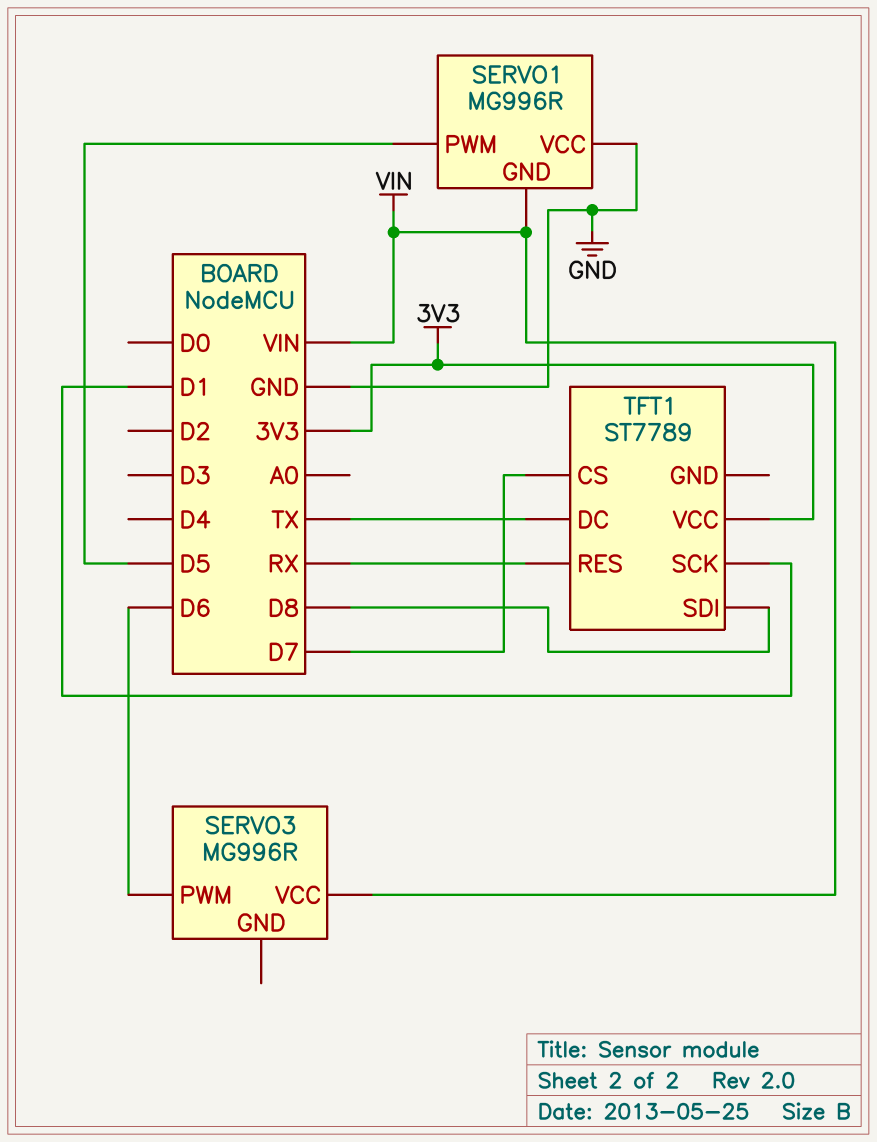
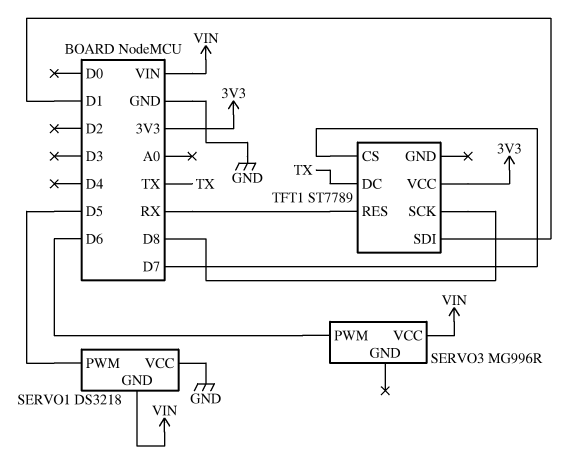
SERVO1: MG996R -> DS3218
TFT1 pin SCK: D1 -> D8
TFT1 pin SDI: D8 -> D1

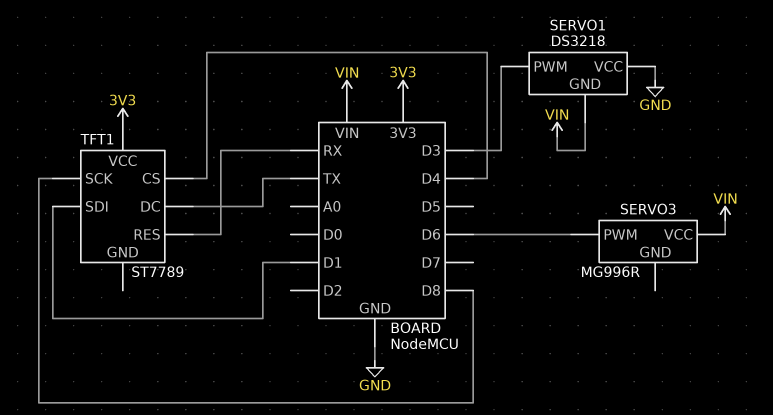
SERVO1 pin PWM: D5 -> D3
TFT1 pin CS: D7 -> D4

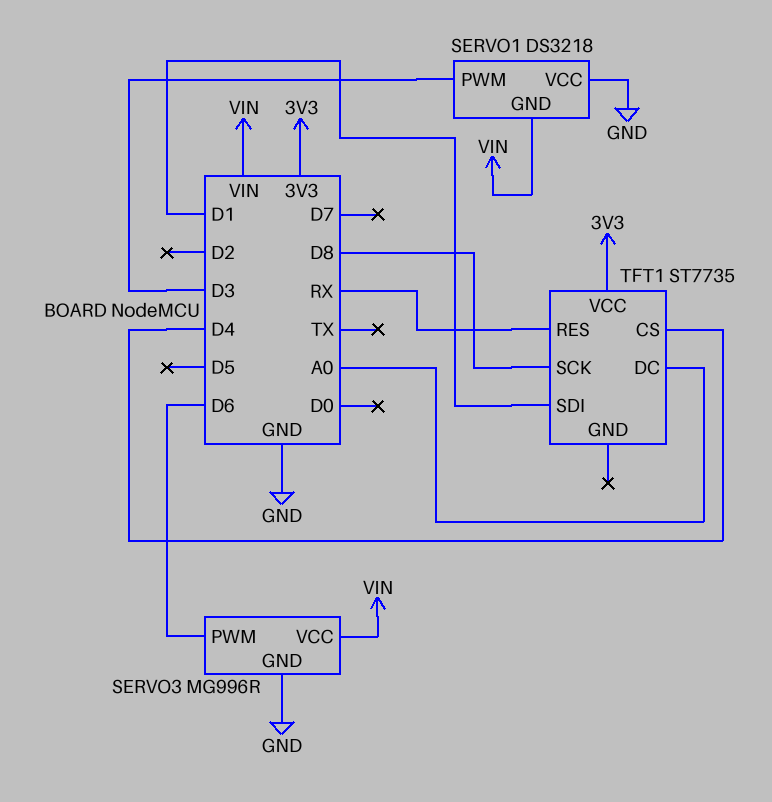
SERVO3 pin GND: none -> GND
TFT1: ST7789 -> ST7735
TFT1 pin DC: TX -> A0

